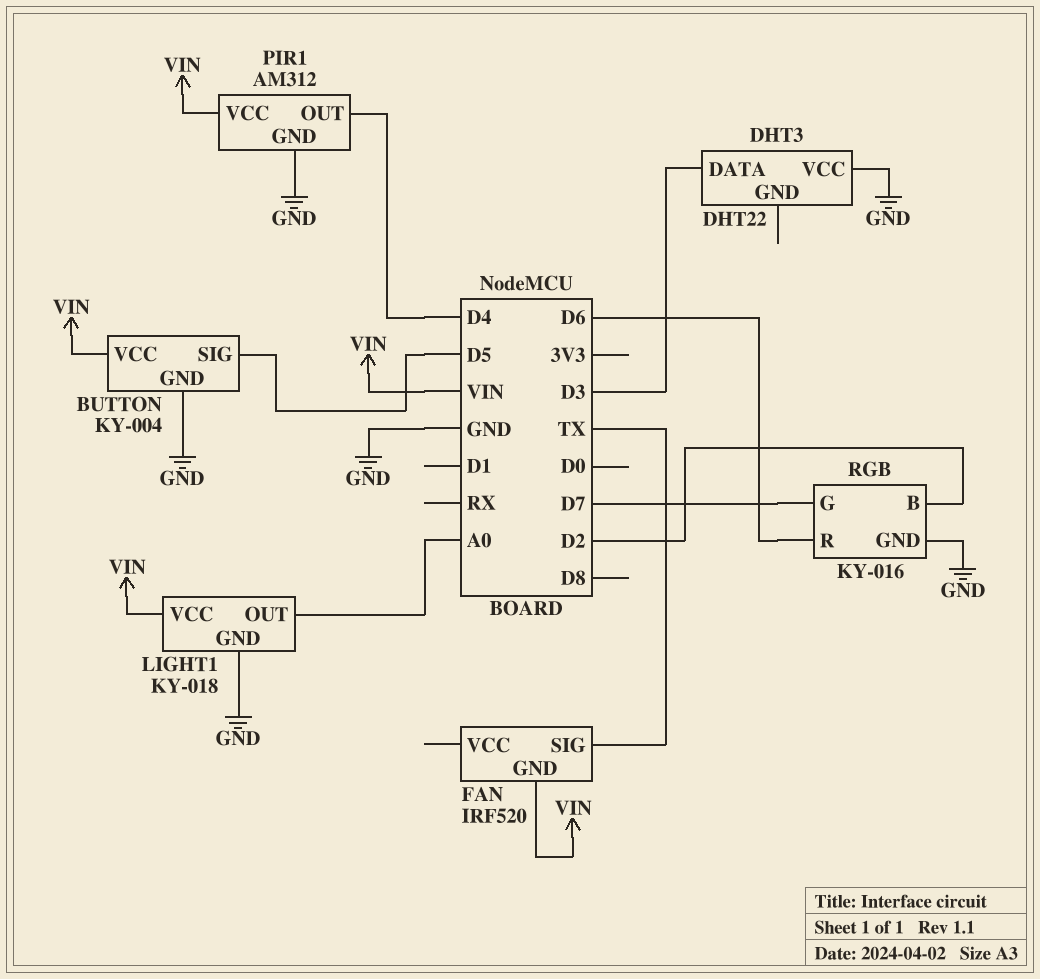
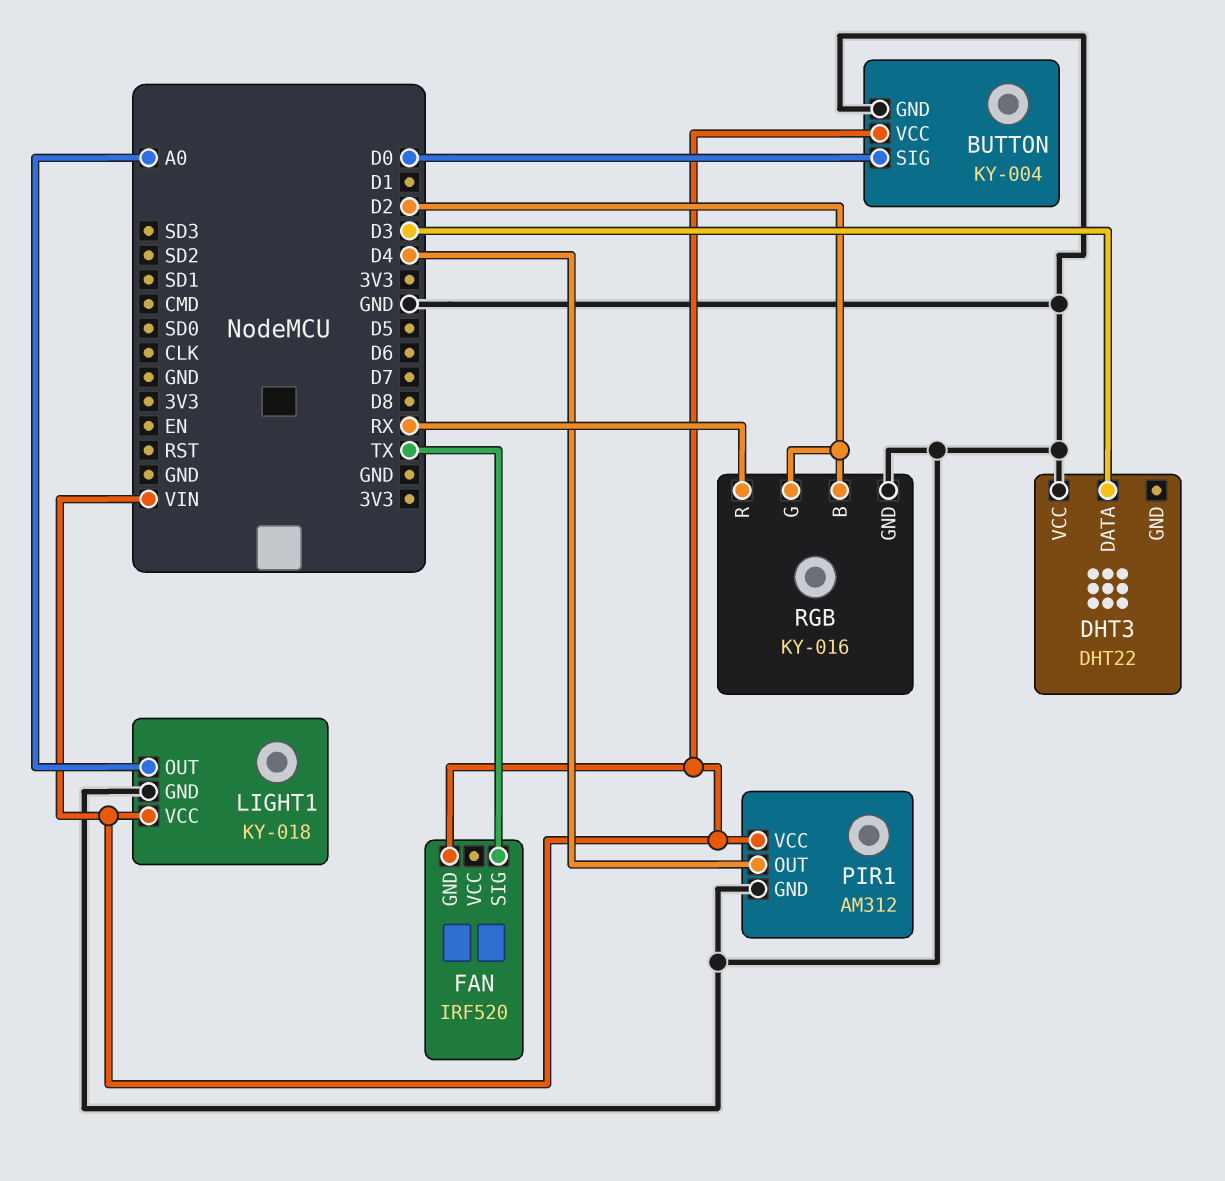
BUTTON pin SIG: D5 -> D0
RGB pin G: D7 -> D2
RGB pin R: D6 -> RX

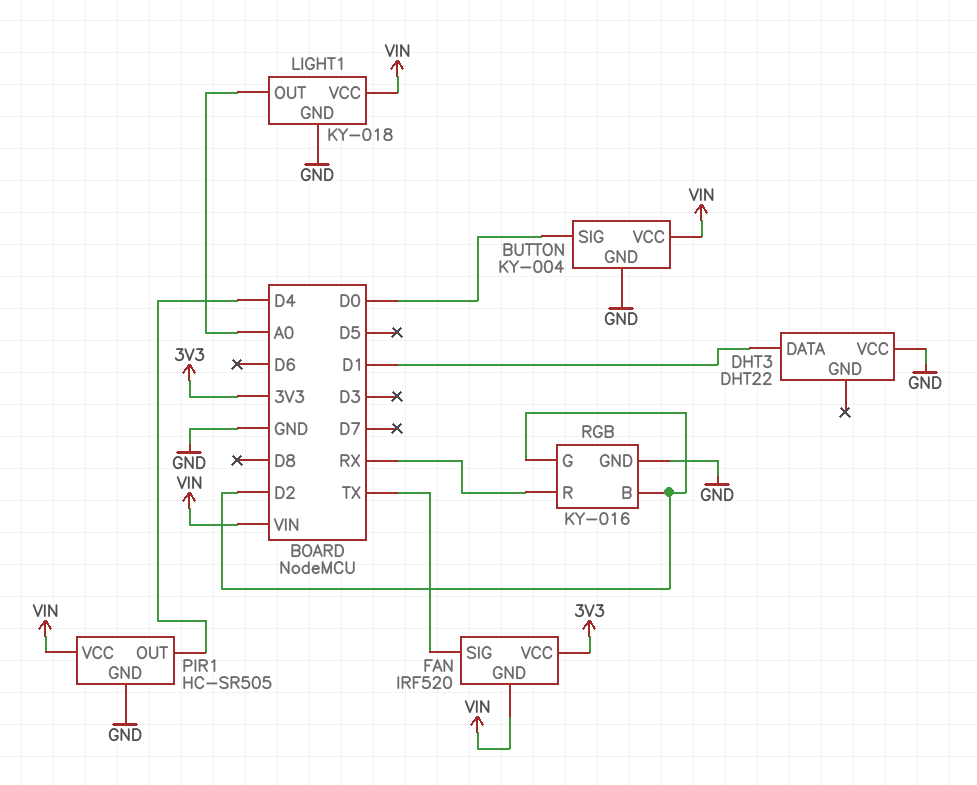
DHT3 pin DATA: D3 -> D1
FAN pin VCC: none -> 3V3
PIR1: AM312 -> HC-SR505

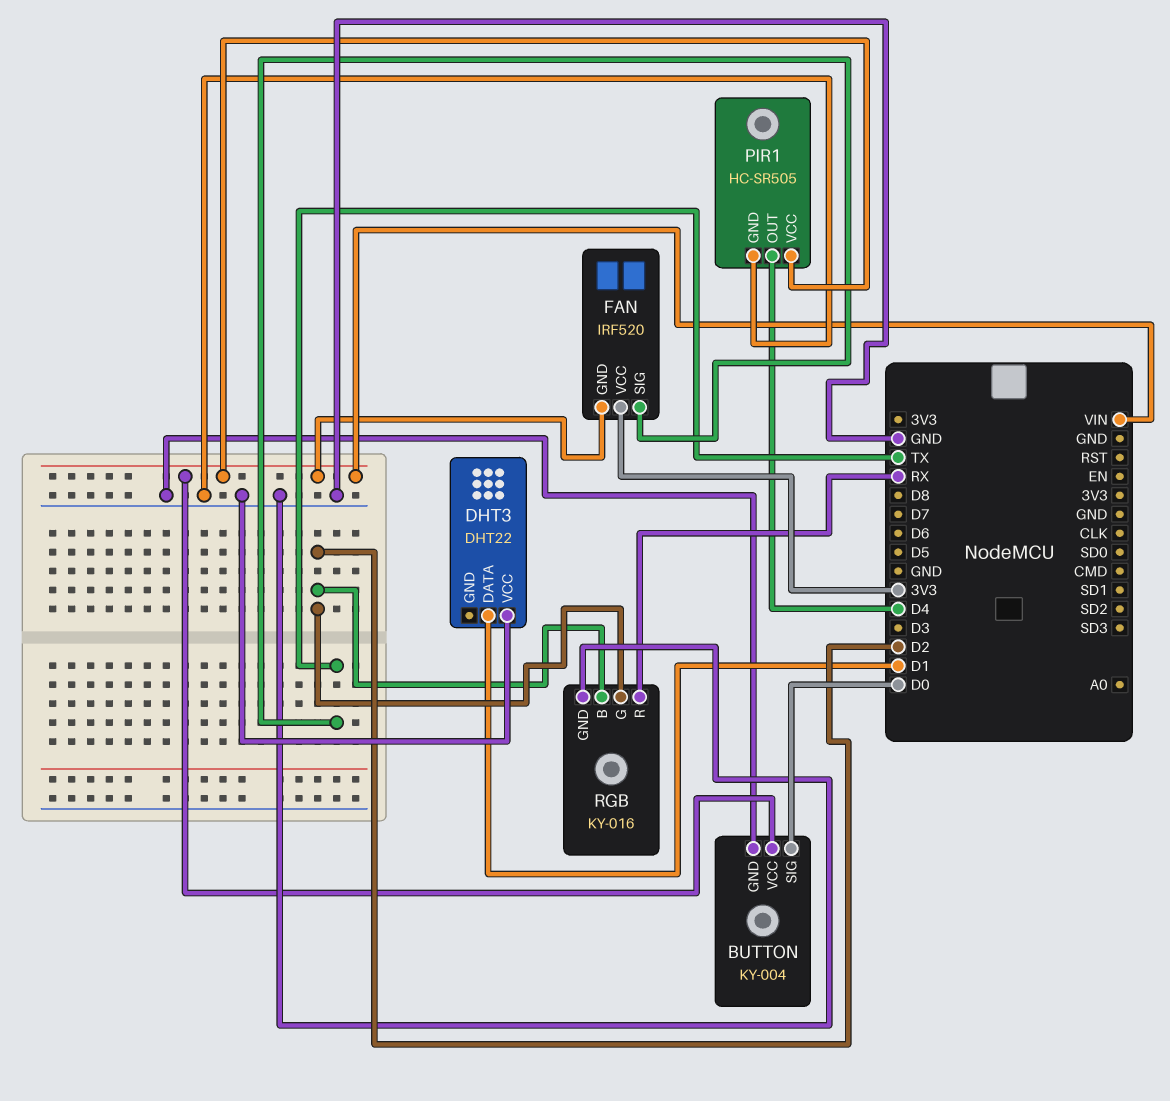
LIGHT1: KY-018 -> none
LIGHT1 pin GND: GND -> none
LIGHT1 pin OUT: A0 -> none
LIGHT1 pin VCC: VIN -> none

